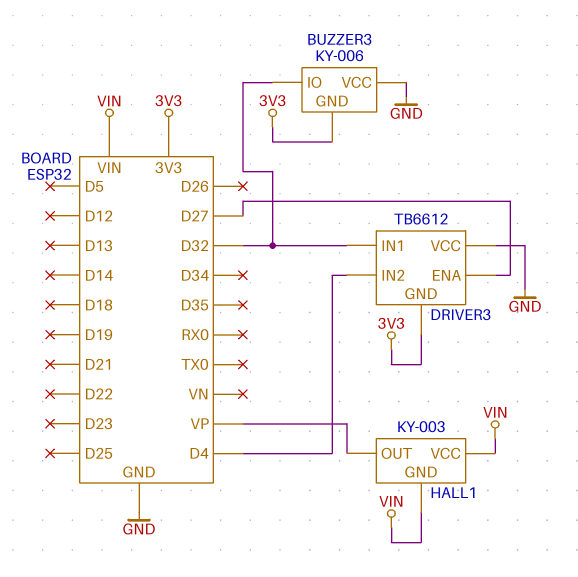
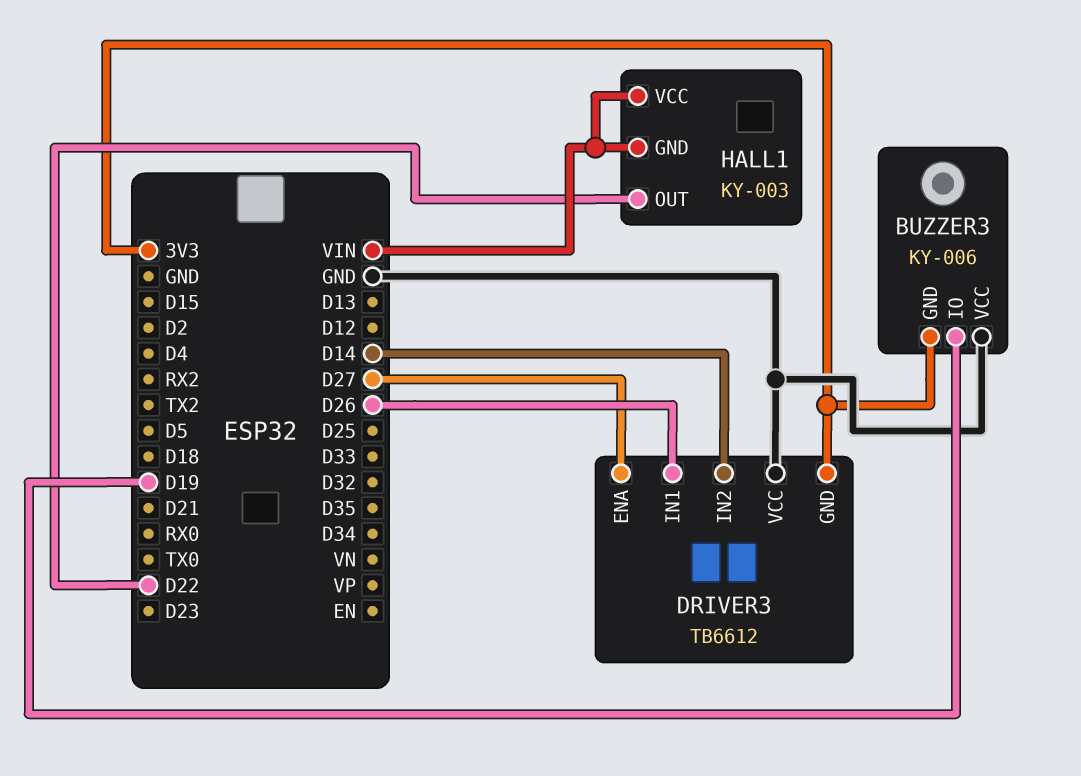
BUZZER3 pin IO: D32 -> D19
DRIVER3 pin IN1: D32 -> D26
DRIVER3 pin IN2: D4 -> D14
HALL1 pin OUT: VP -> D22

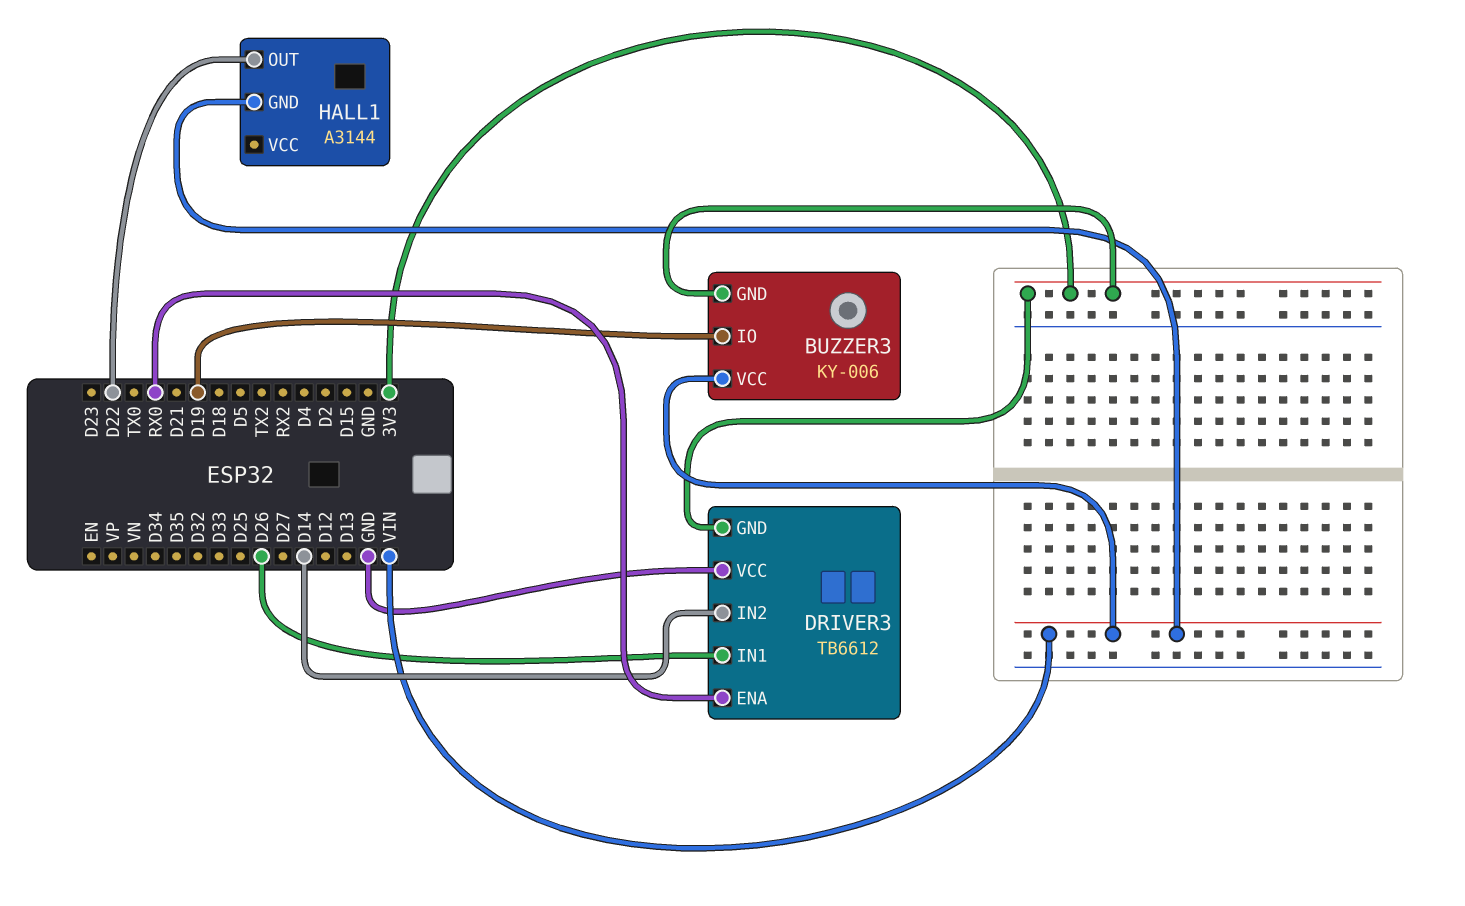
BUZZER3 pin VCC: GND -> VIN
DRIVER3 pin ENA: D27 -> RX0
HALL1: KY-003 -> A3144
HALL1 pin VCC: VIN -> none

